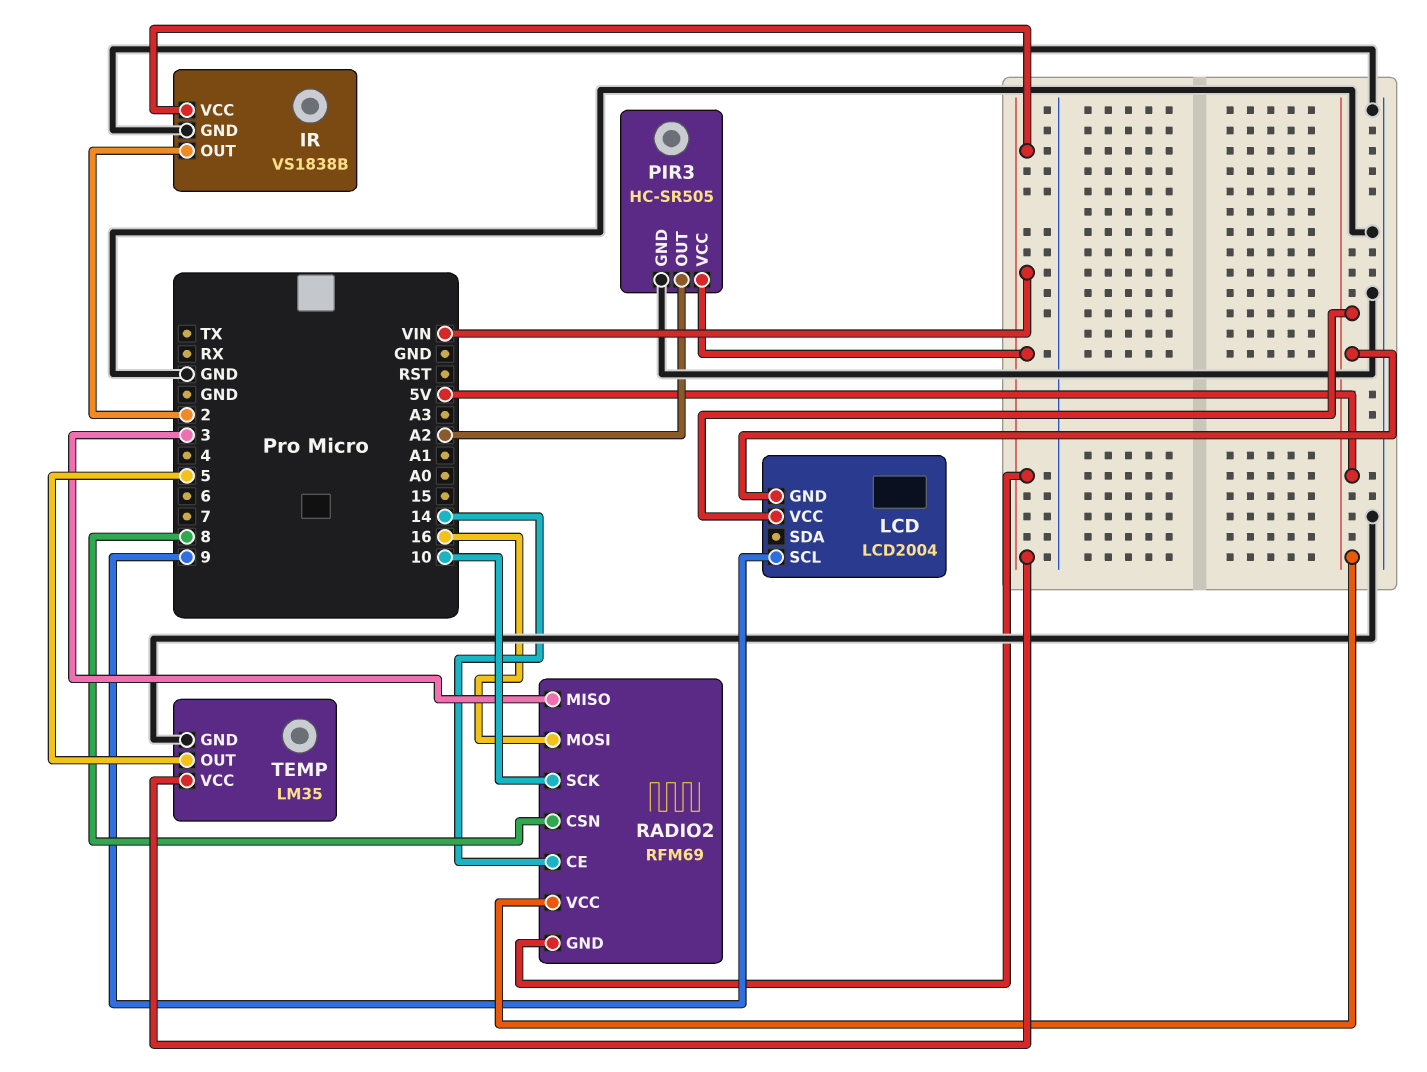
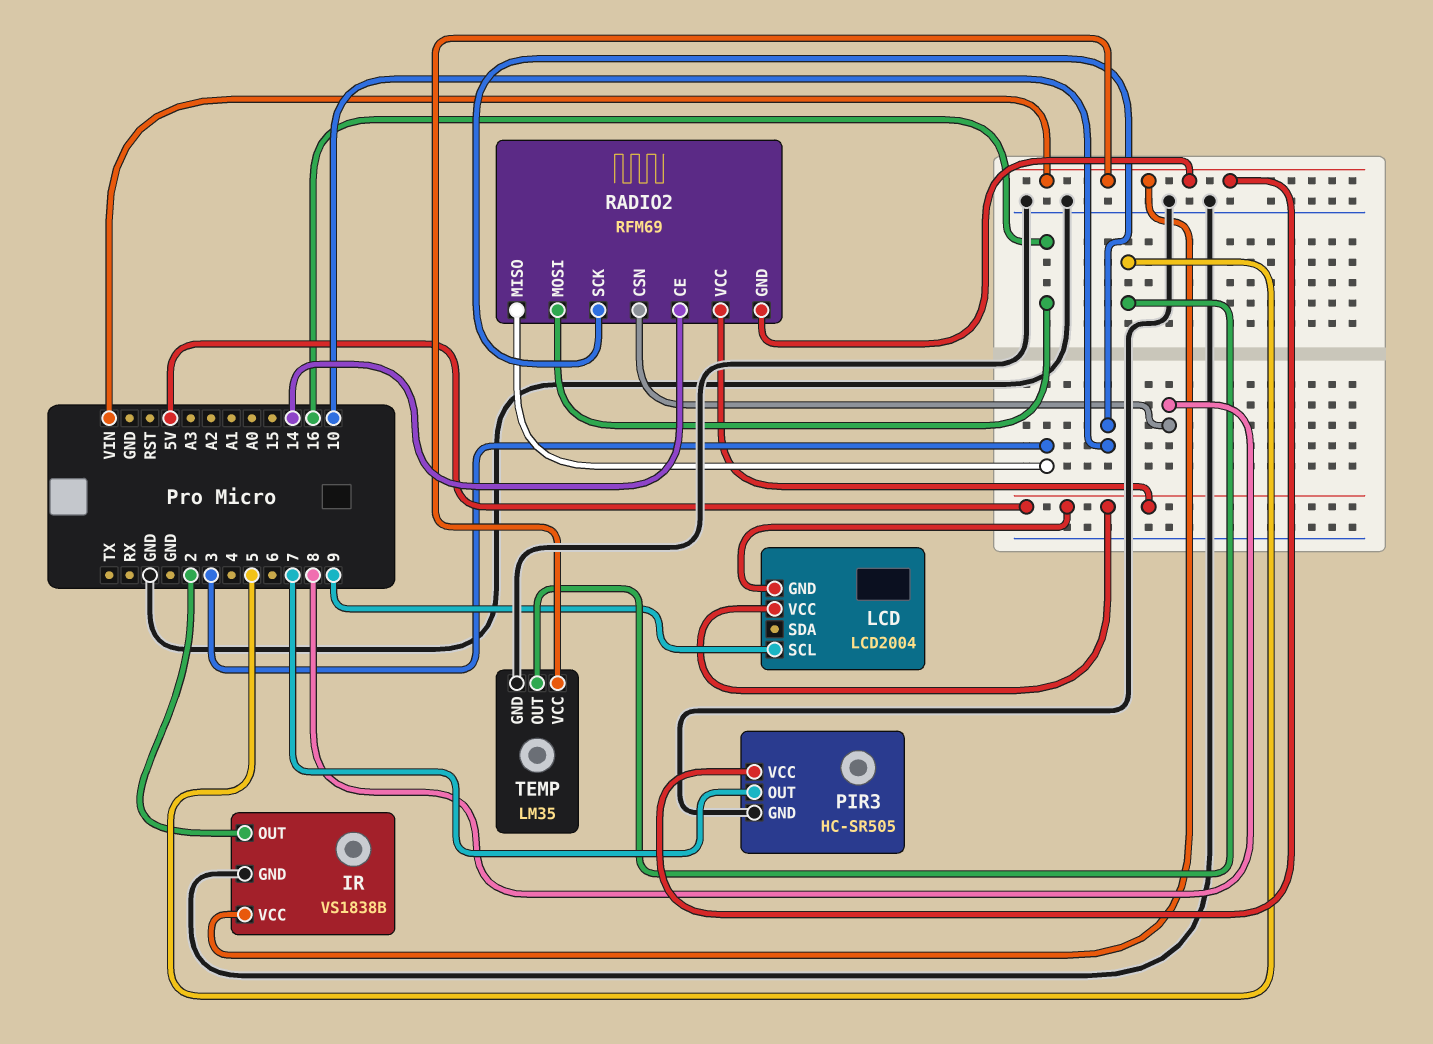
PIR3 pin OUT: A2 -> 7

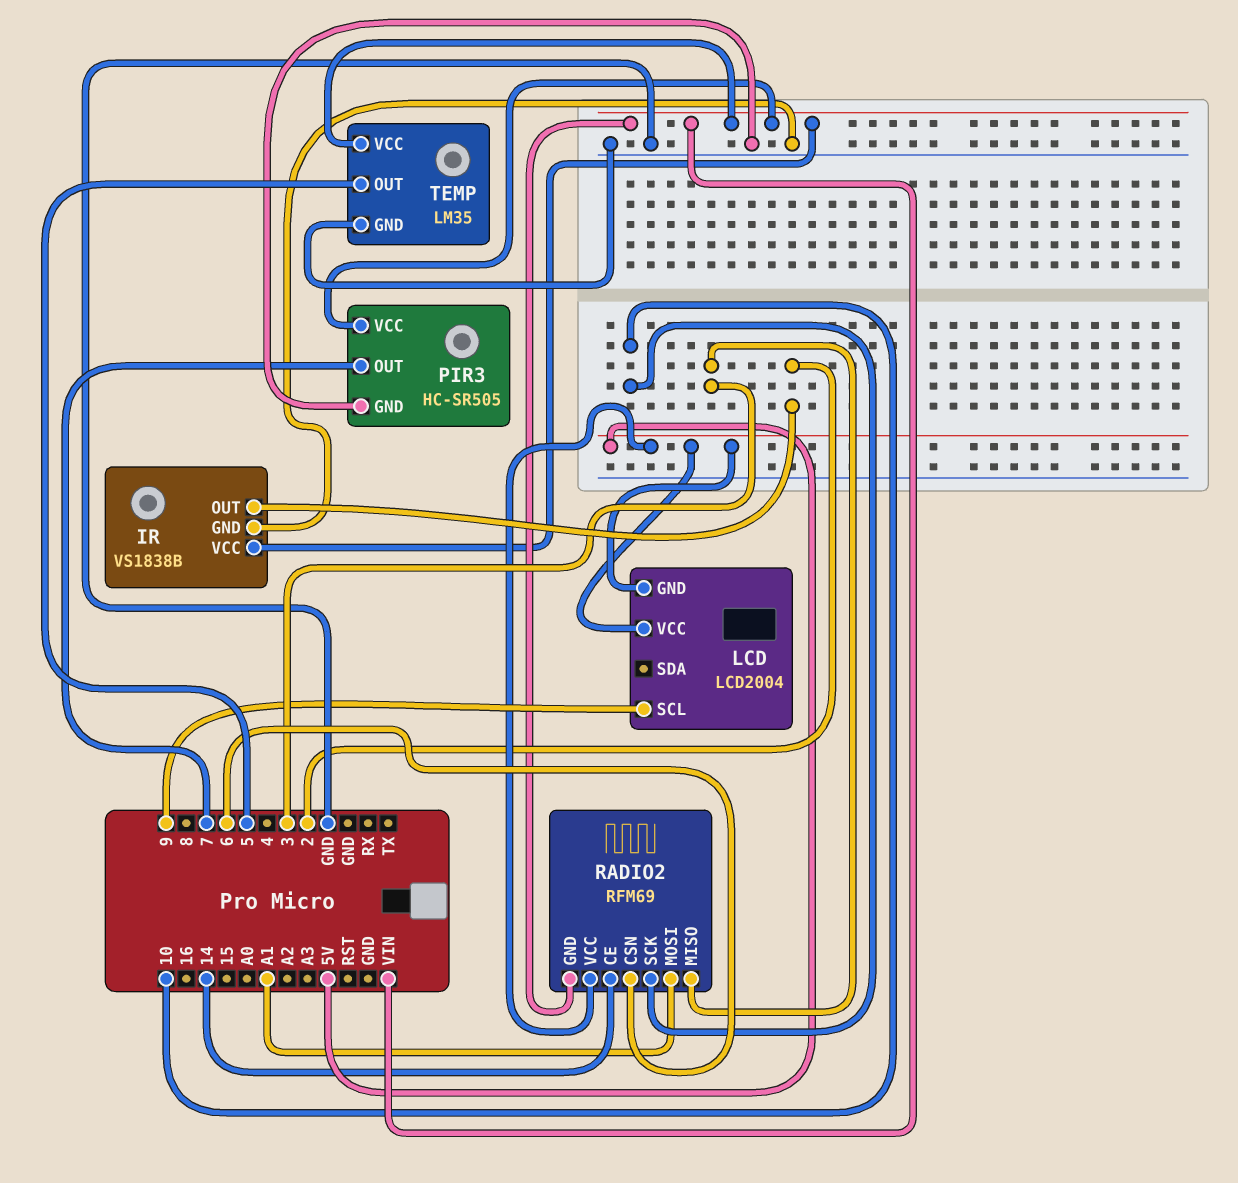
RADIO2 pin CSN: 8 -> 6
RADIO2 pin MOSI: 16 -> A1

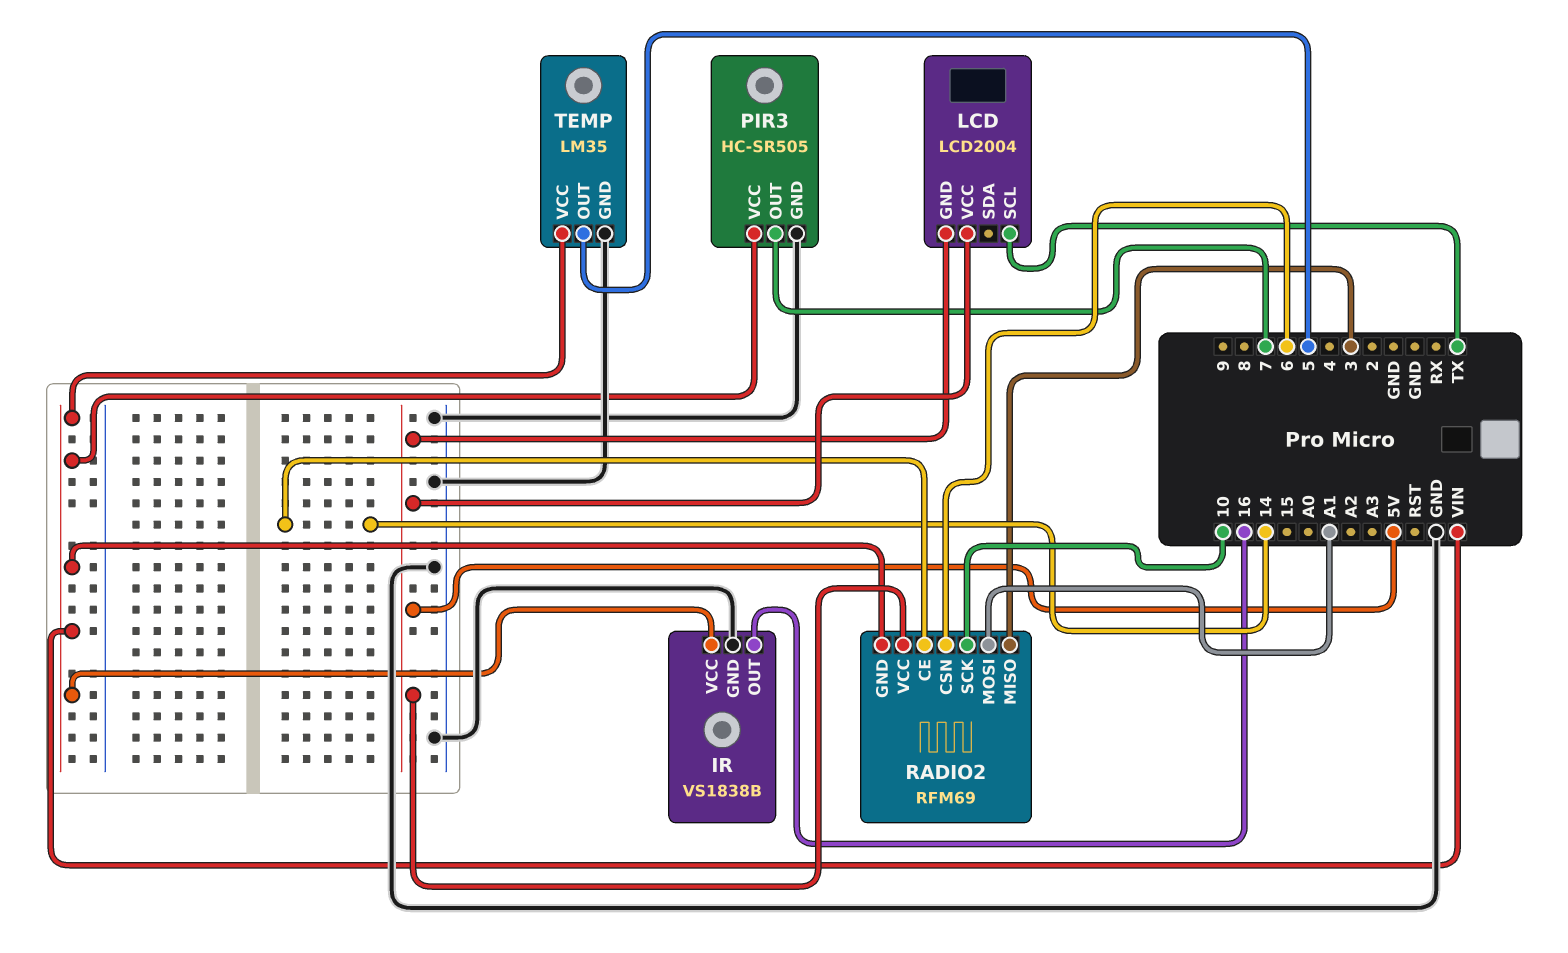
IR pin OUT: 2 -> 16
LCD pin SCL: 9 -> TX

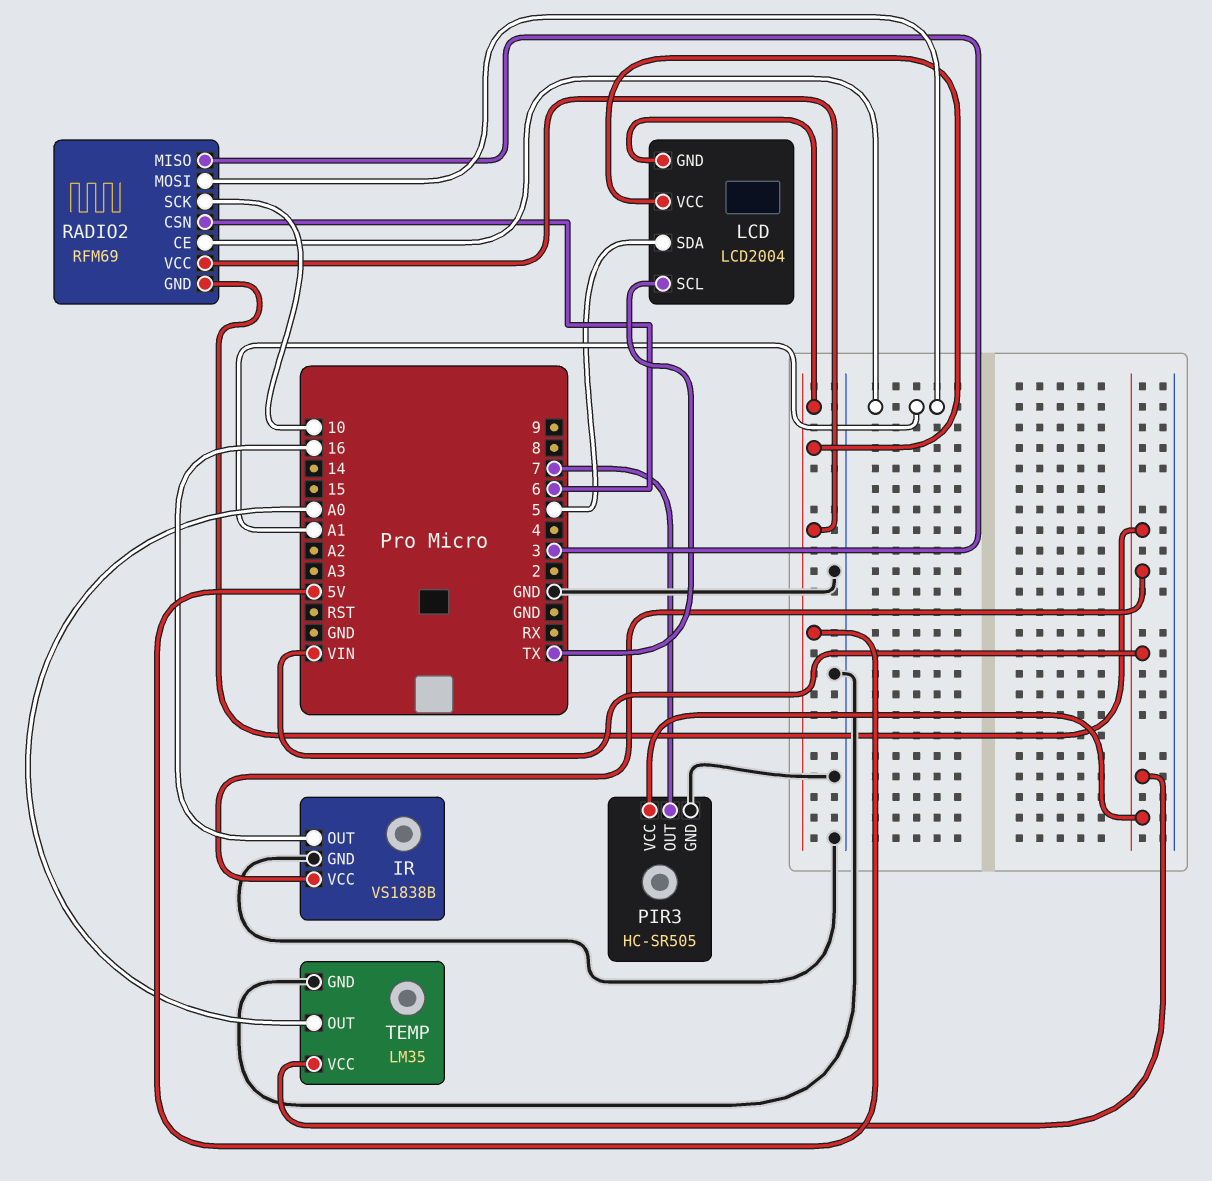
LCD pin SDA: none -> 5
RADIO2 pin CE: 14 -> A1
TEMP pin OUT: 5 -> A0

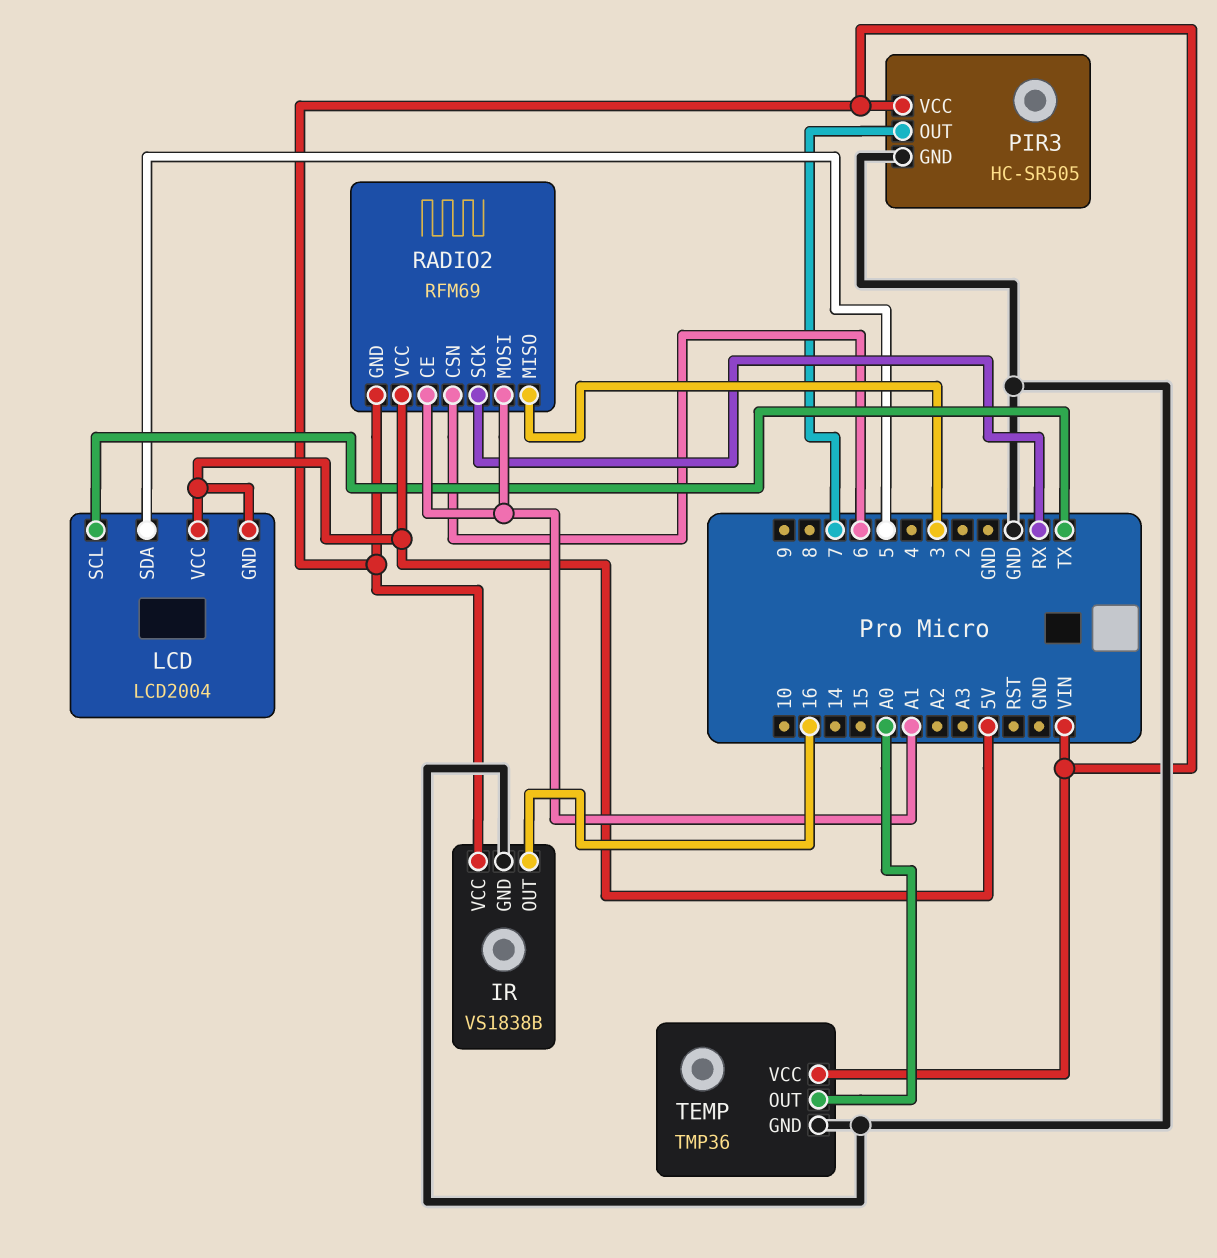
RADIO2 pin SCK: 10 -> RX
TEMP: LM35 -> TMP36

